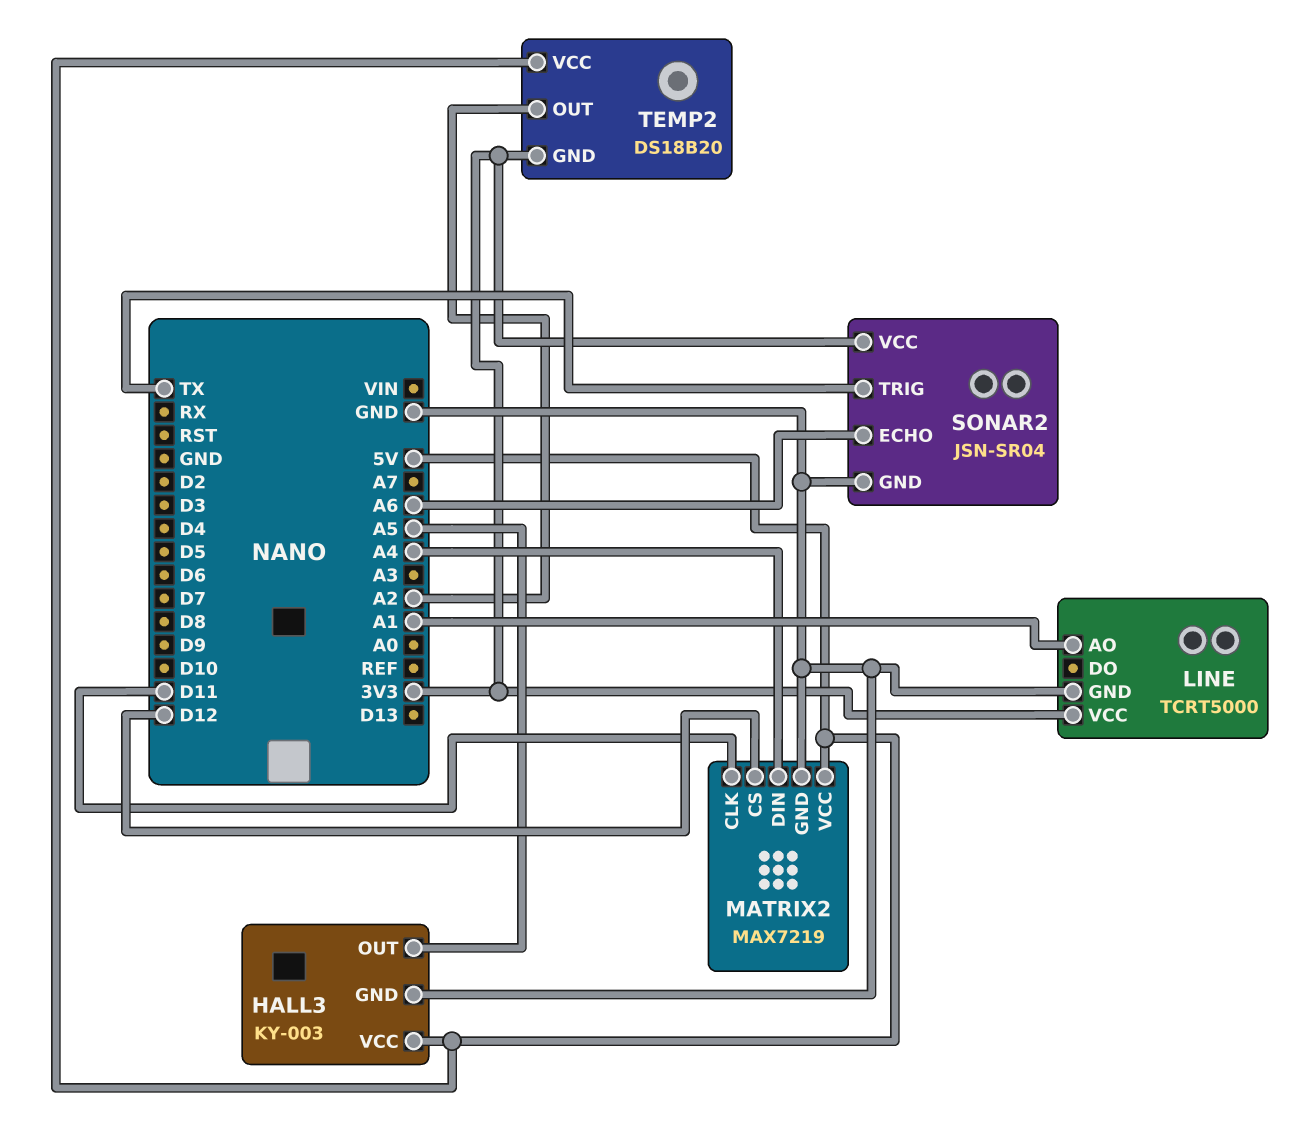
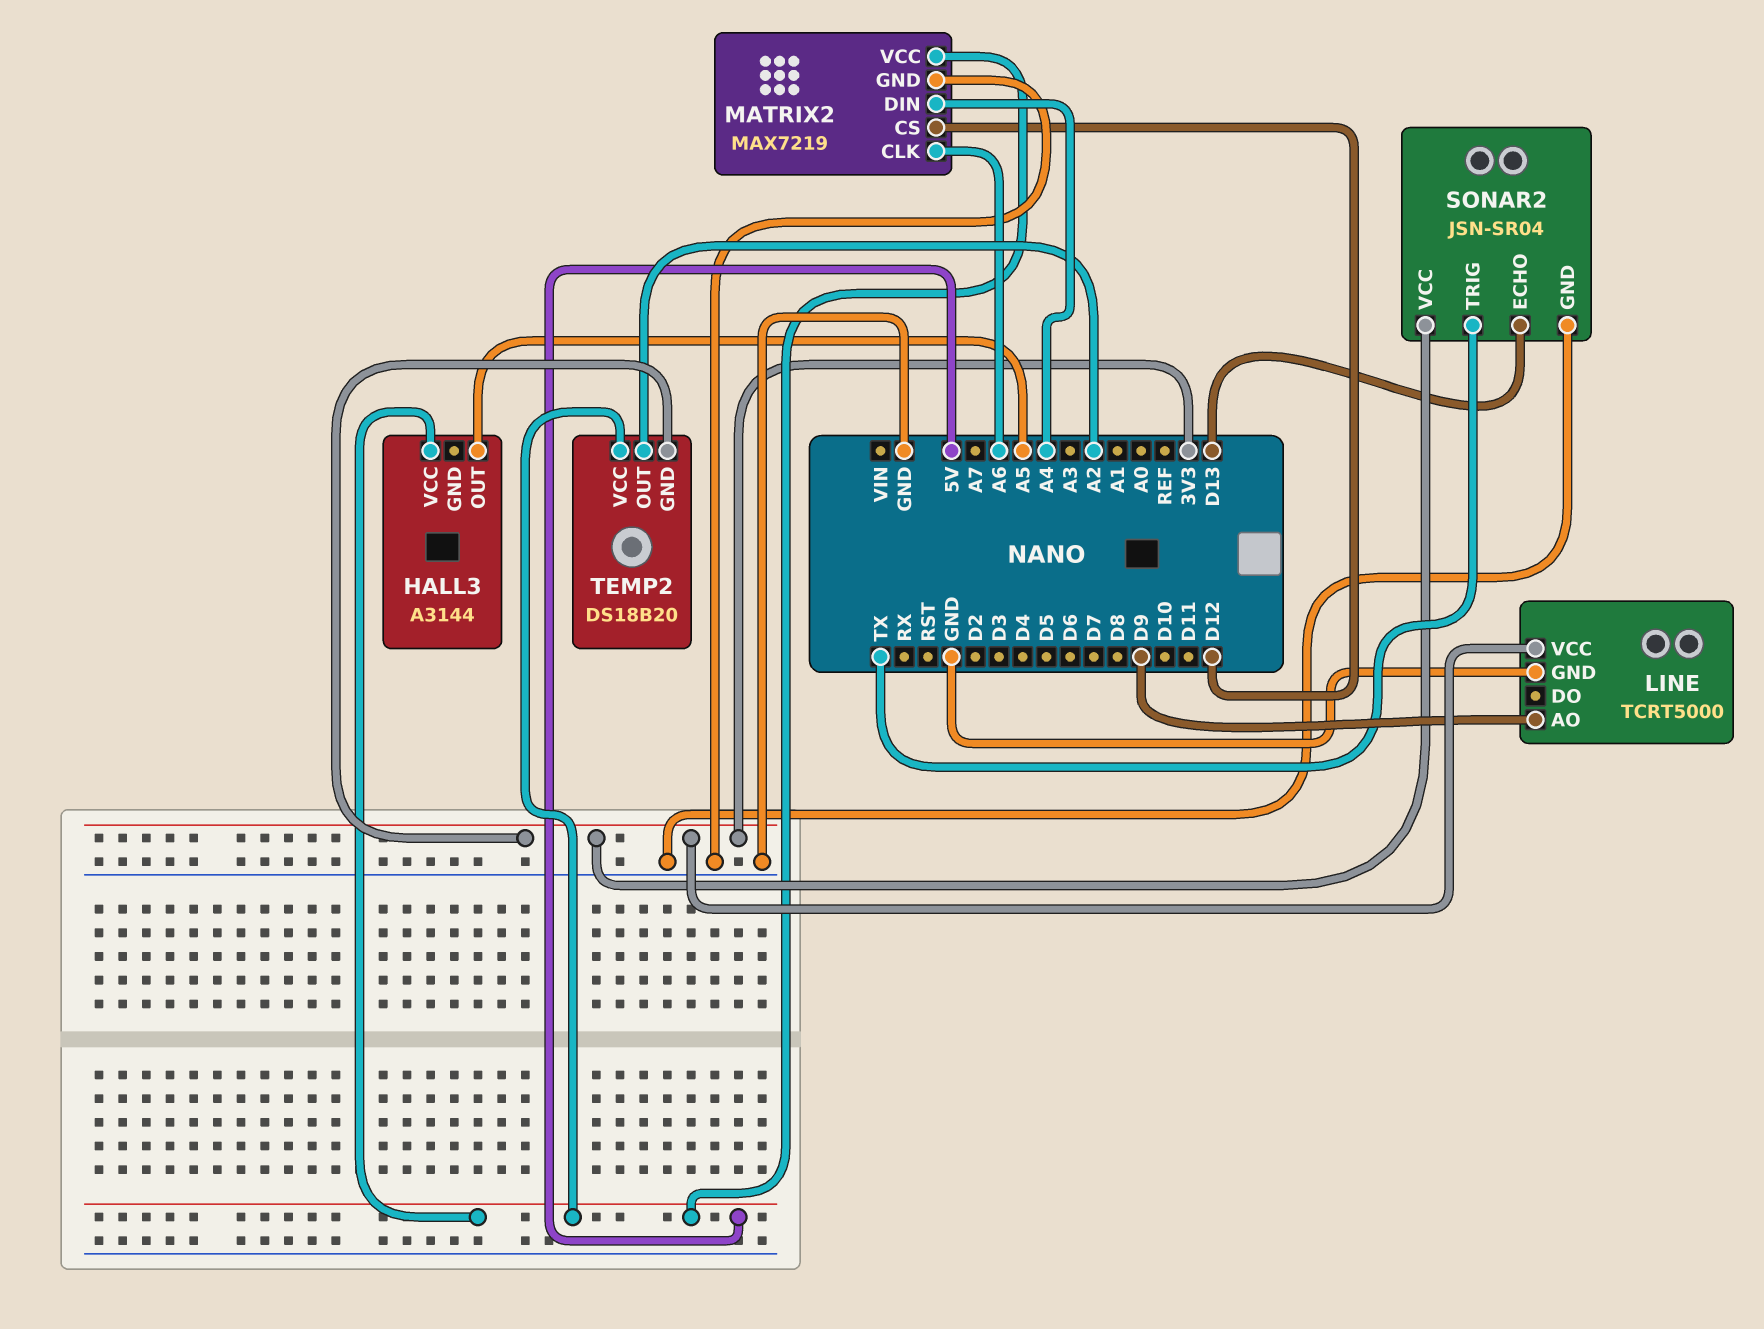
HALL3: KY-003 -> A3144
HALL3 pin GND: GND -> none
LINE pin AO: A1 -> D9
MATRIX2 pin CLK: D11 -> A6
SONAR2 pin ECHO: A6 -> D13

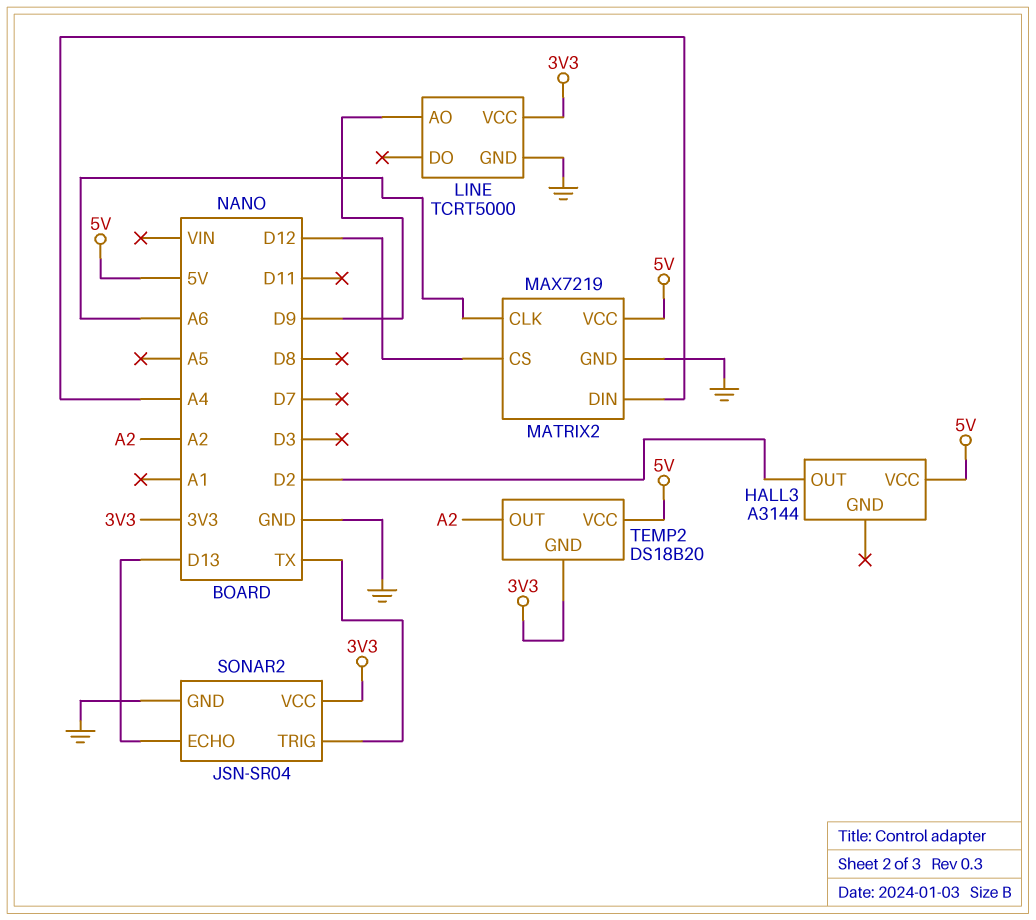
HALL3 pin OUT: A5 -> D2

